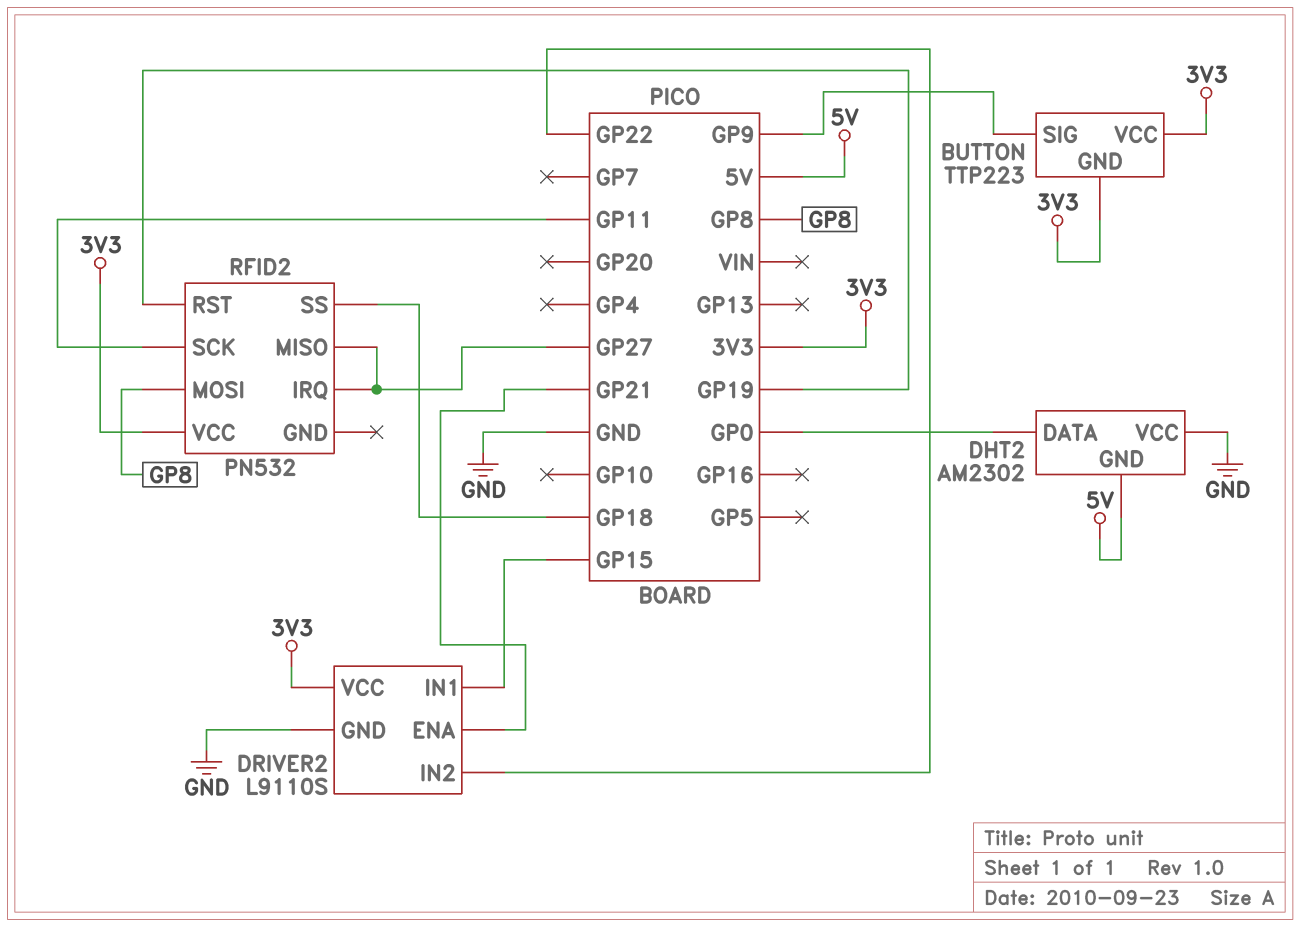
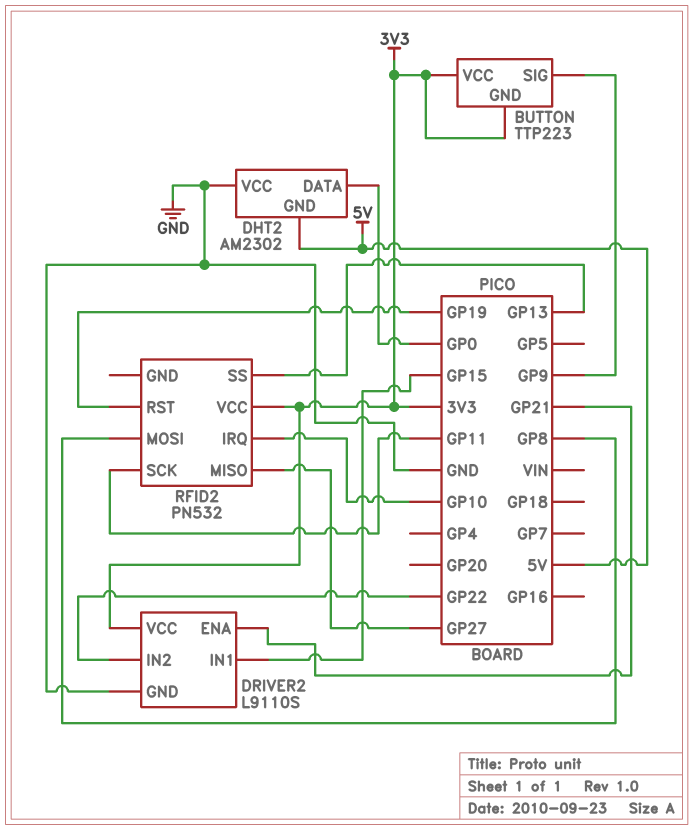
RFID2 pin IRQ: GP27 -> GP10
RFID2 pin SS: GP18 -> GP13

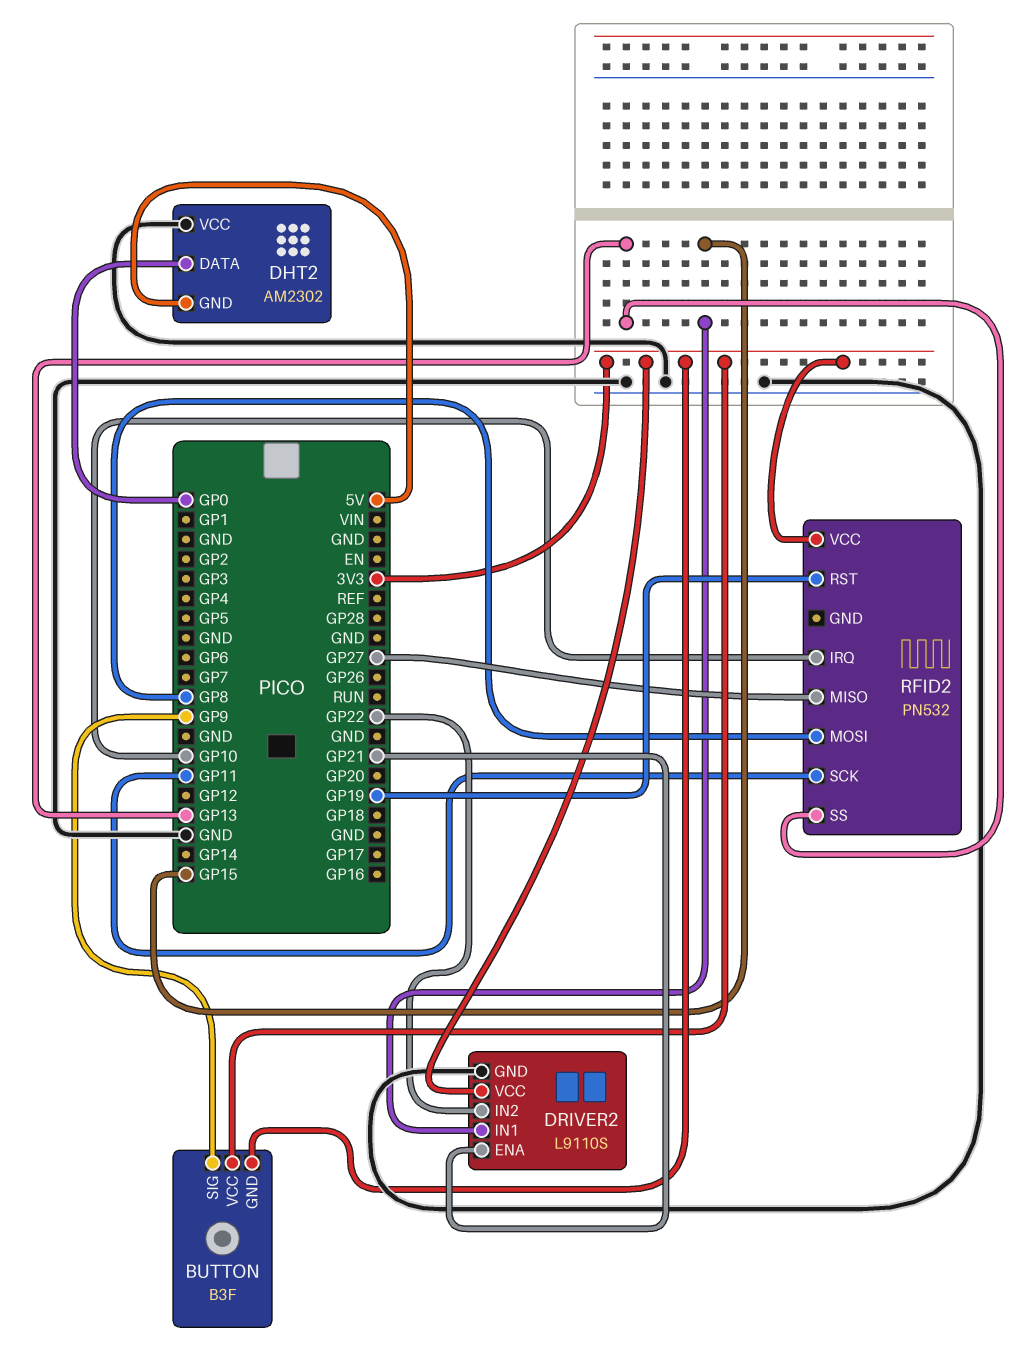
BUTTON: TTP223 -> B3F

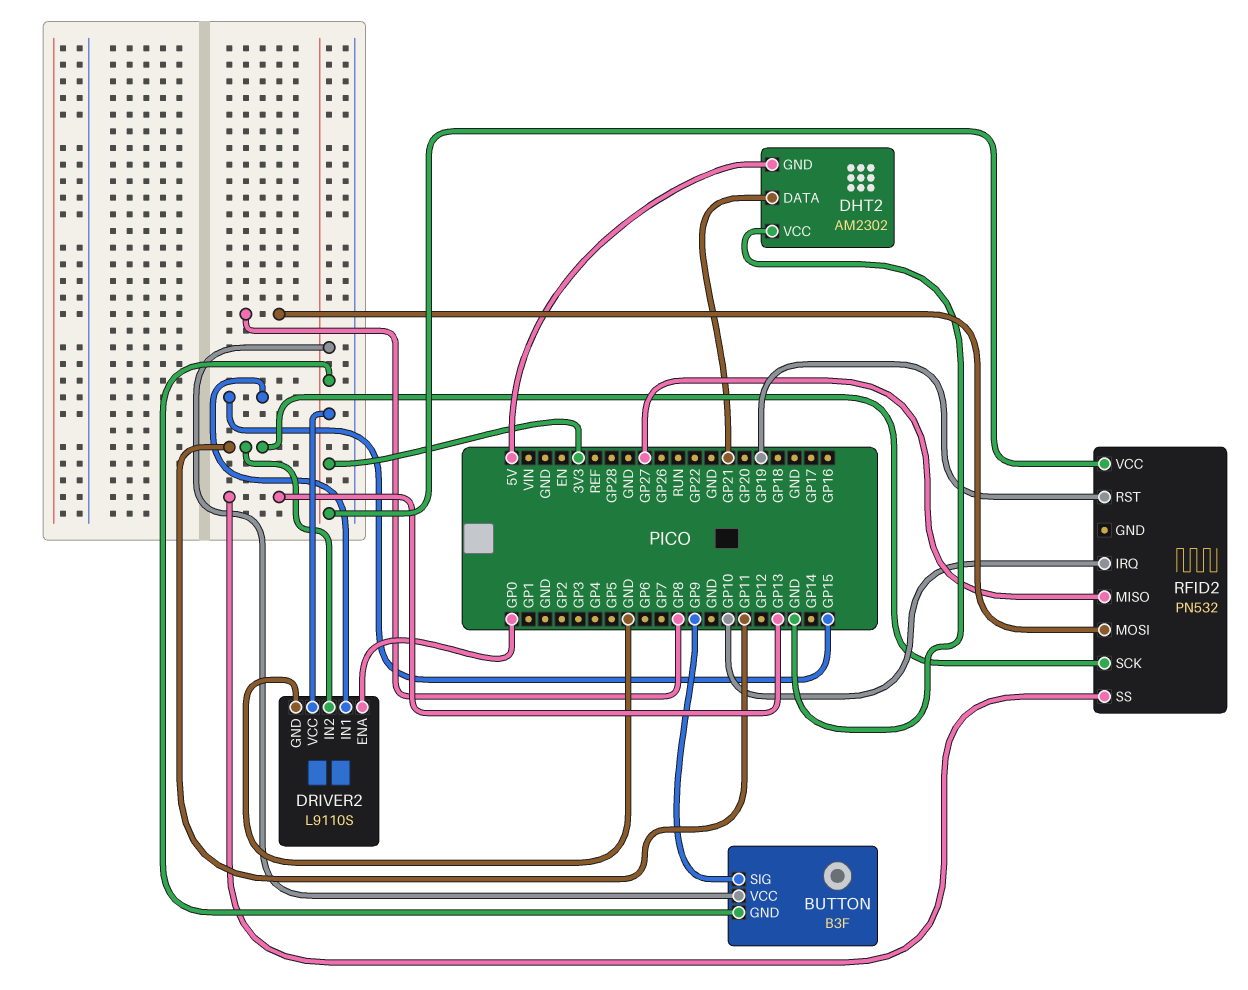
DHT2 pin DATA: GP0 -> GP21
DRIVER2 pin ENA: GP21 -> GP0
DRIVER2 pin IN2: GP22 -> GP11

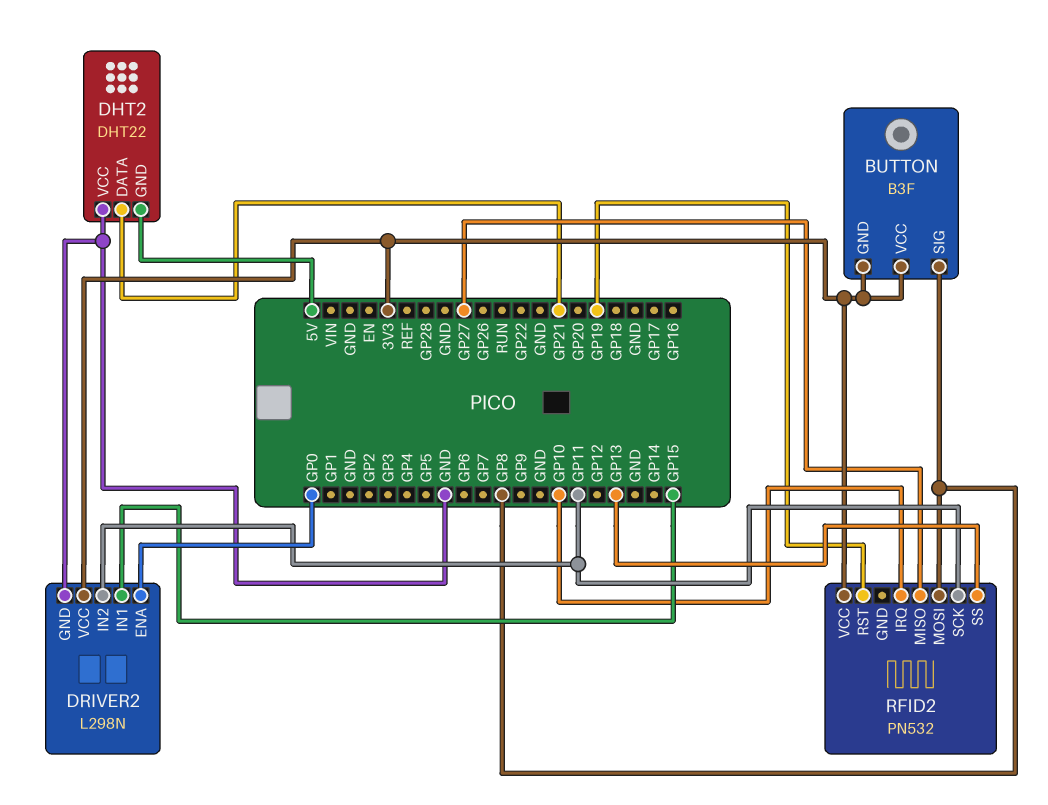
BUTTON pin SIG: GP9 -> GP8
DHT2: AM2302 -> DHT22
DRIVER2: L9110S -> L298N

